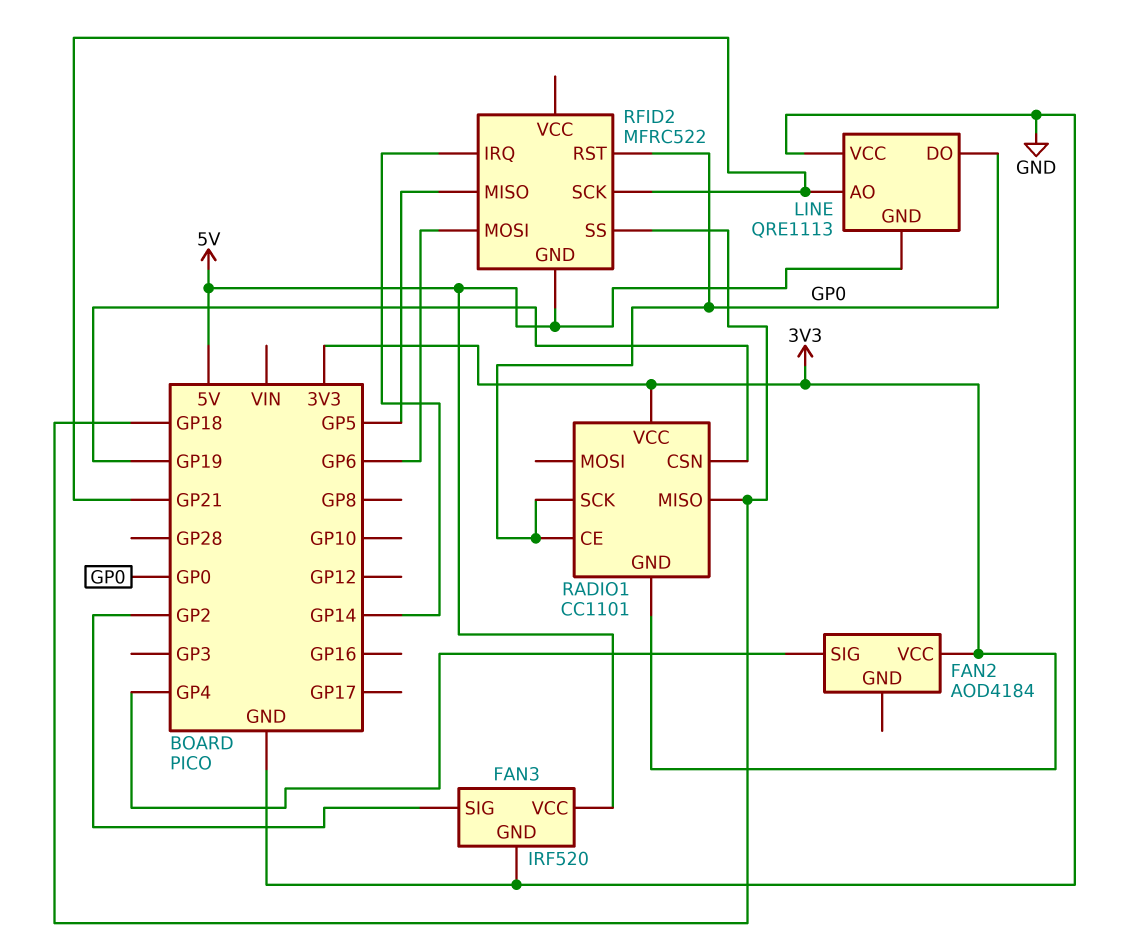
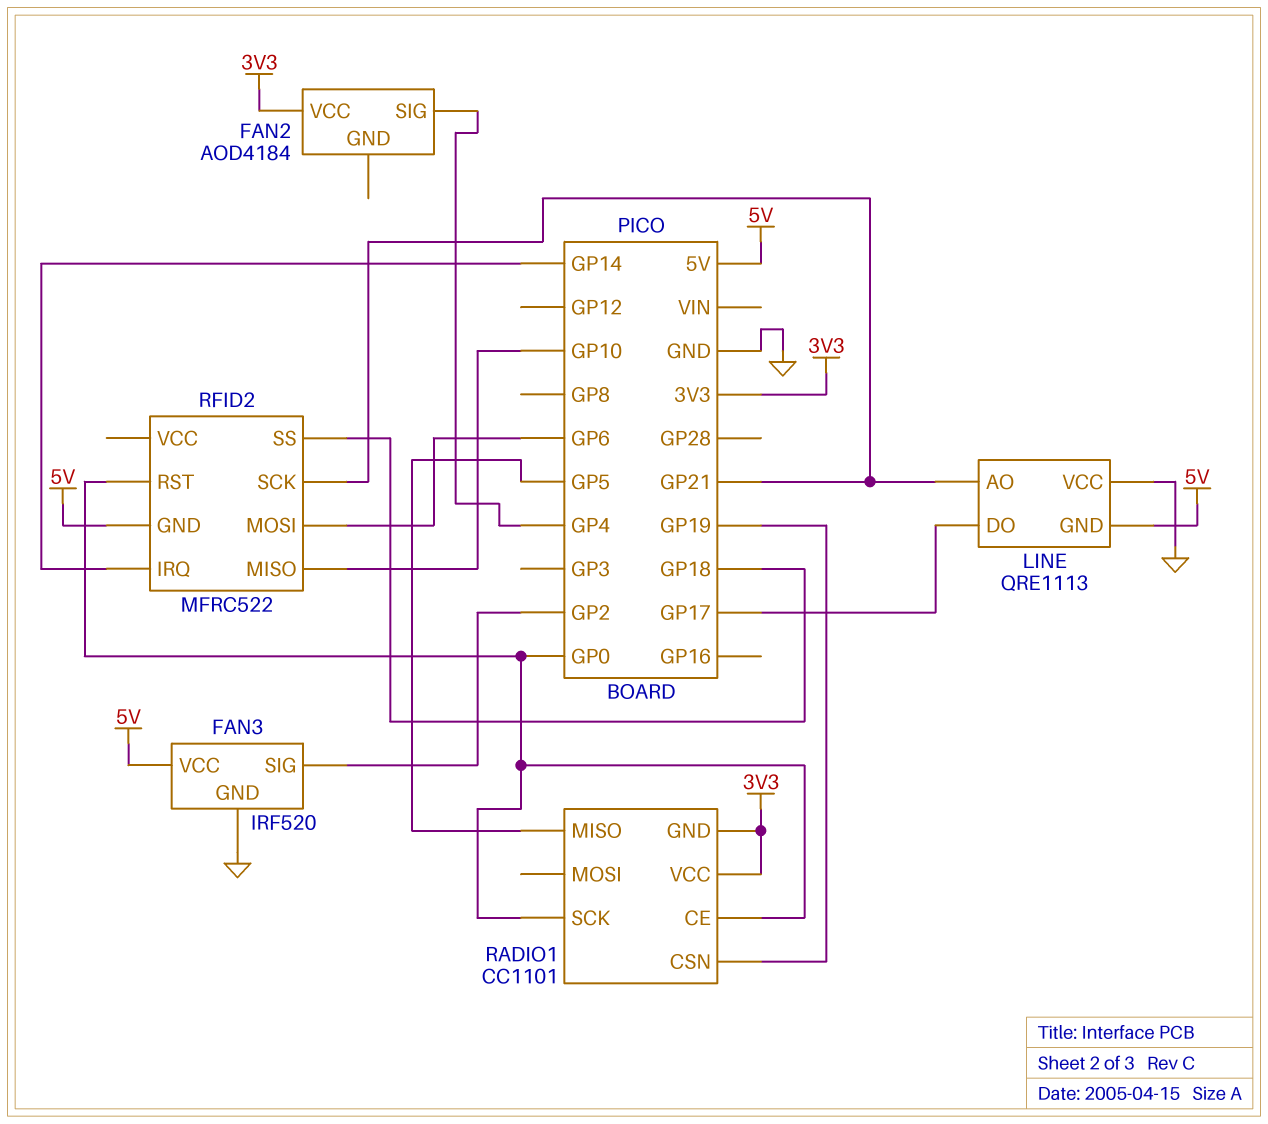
LINE pin DO: GP0 -> GP17
RADIO1 pin MISO: GP18 -> GP5
RFID2 pin MISO: GP5 -> GP10

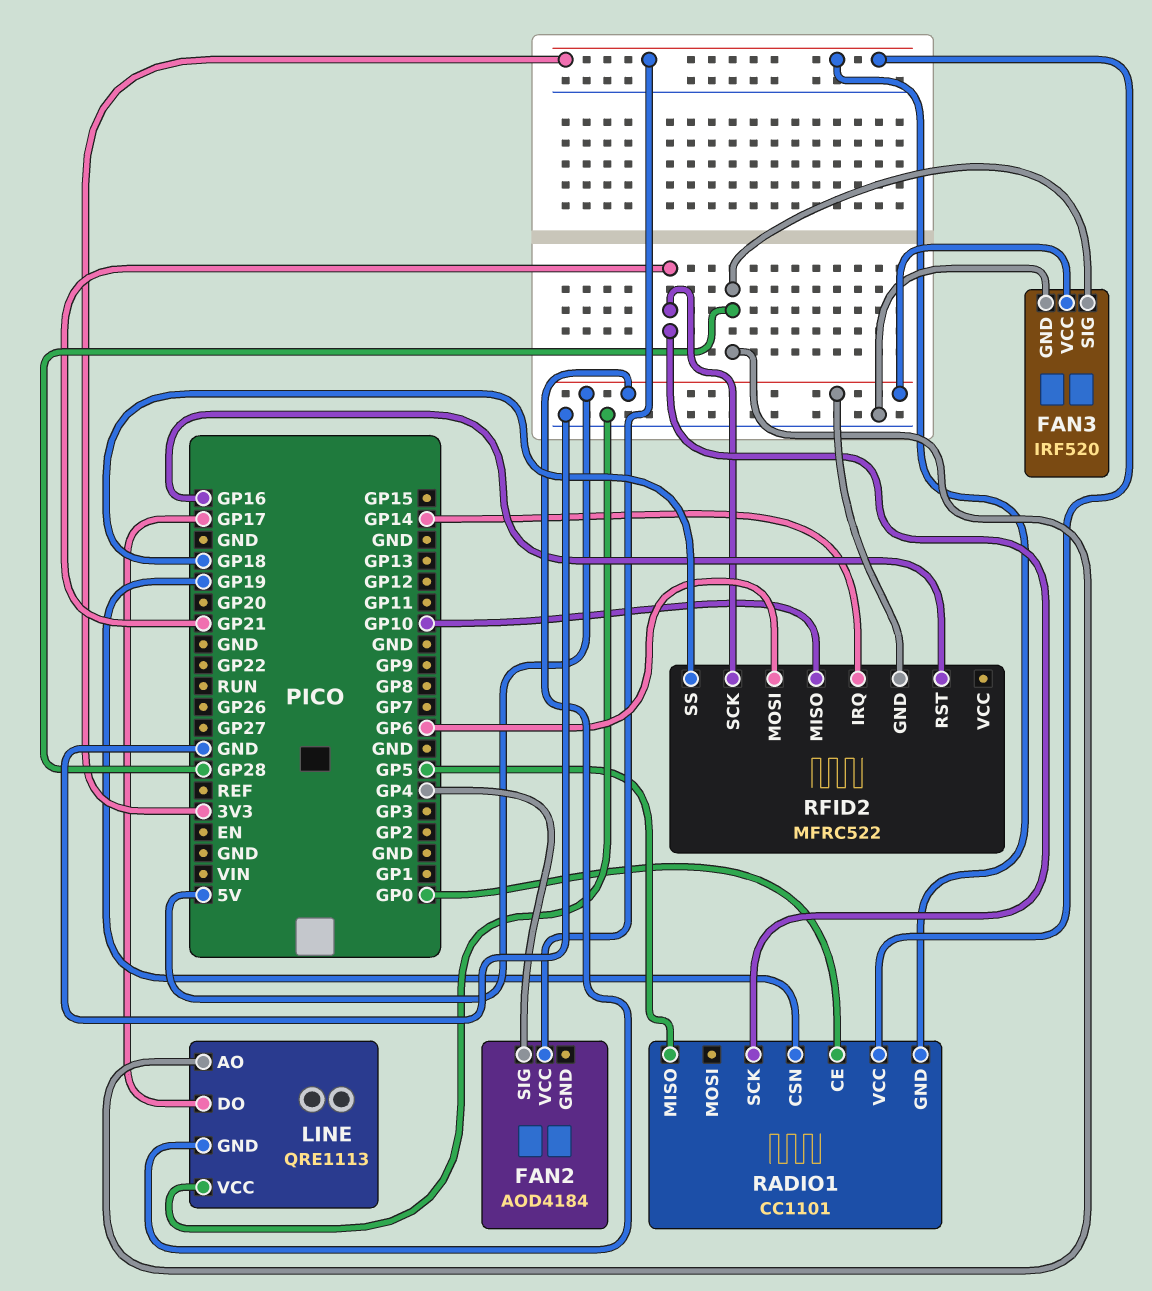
FAN3 pin SIG: GP2 -> GP28
LINE pin AO: GP21 -> GP28
RADIO1 pin SCK: GP0 -> GP21
RFID2 pin RST: GP0 -> GP16

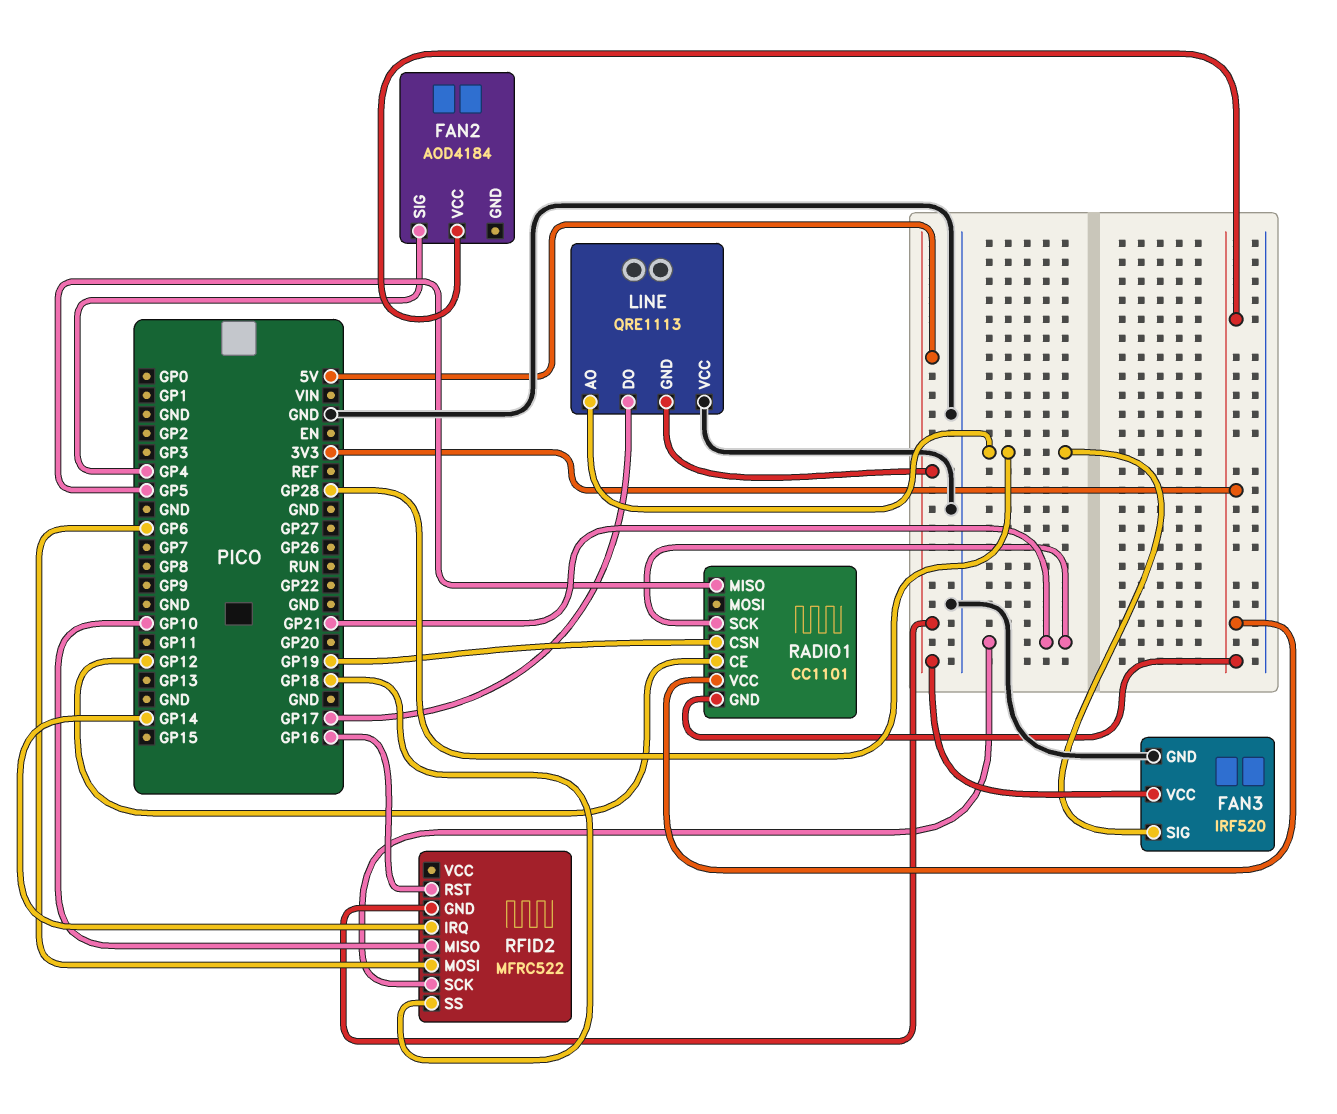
RADIO1 pin CE: GP0 -> GP12

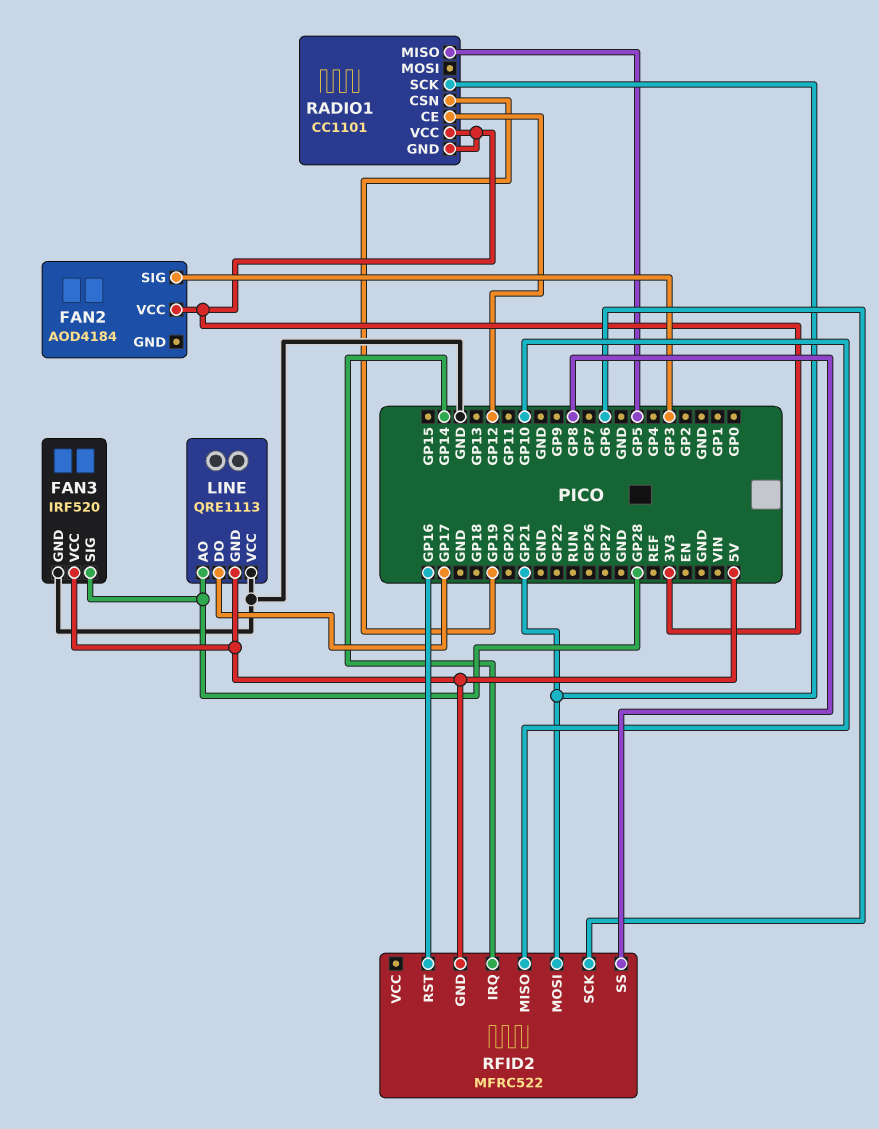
FAN2 pin SIG: GP4 -> GP3
RFID2 pin MOSI: GP6 -> GP21
RFID2 pin SCK: GP21 -> GP6
RFID2 pin SS: GP18 -> GP8

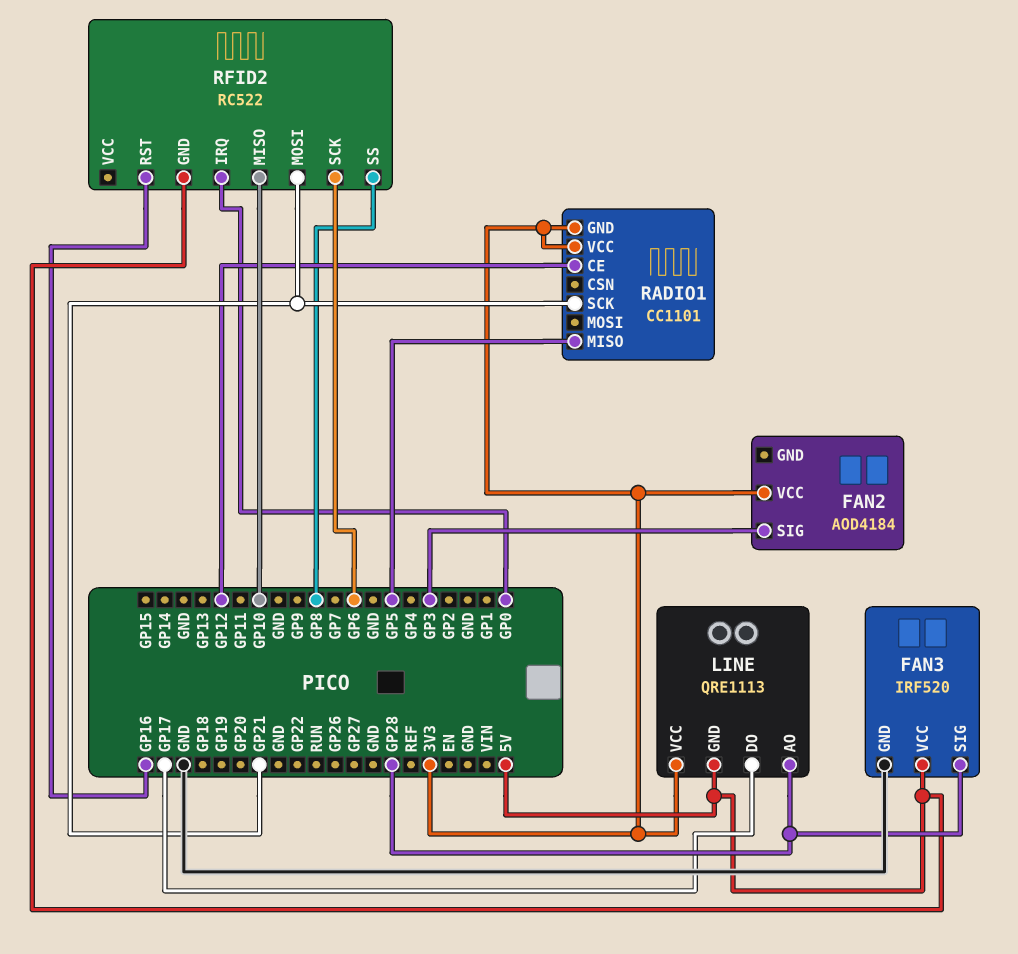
LINE pin VCC: GND -> 3V3
RADIO1 pin CSN: GP19 -> none
RFID2: MFRC522 -> RC522
RFID2 pin IRQ: GP14 -> GP0

